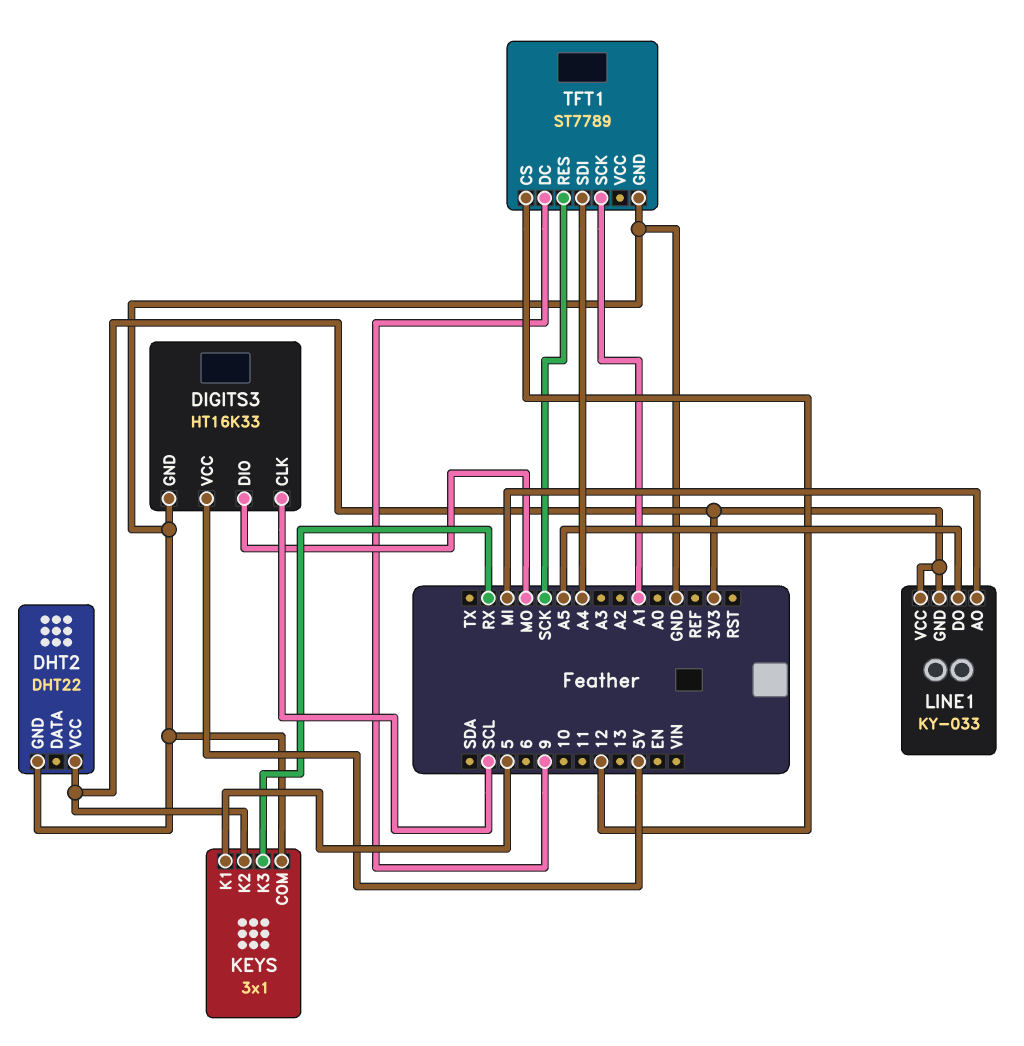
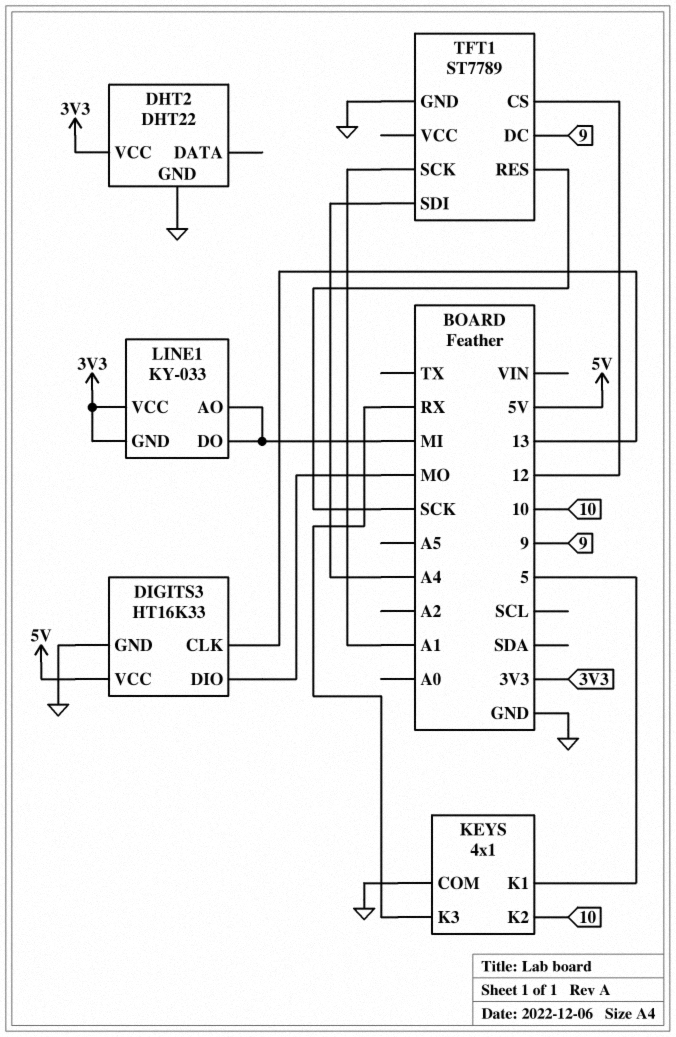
DIGITS3 pin CLK: SCL -> 13
KEYS: 3x1 -> 4x1
KEYS pin K2: 3V3 -> 10
LINE1 pin DO: A5 -> MI

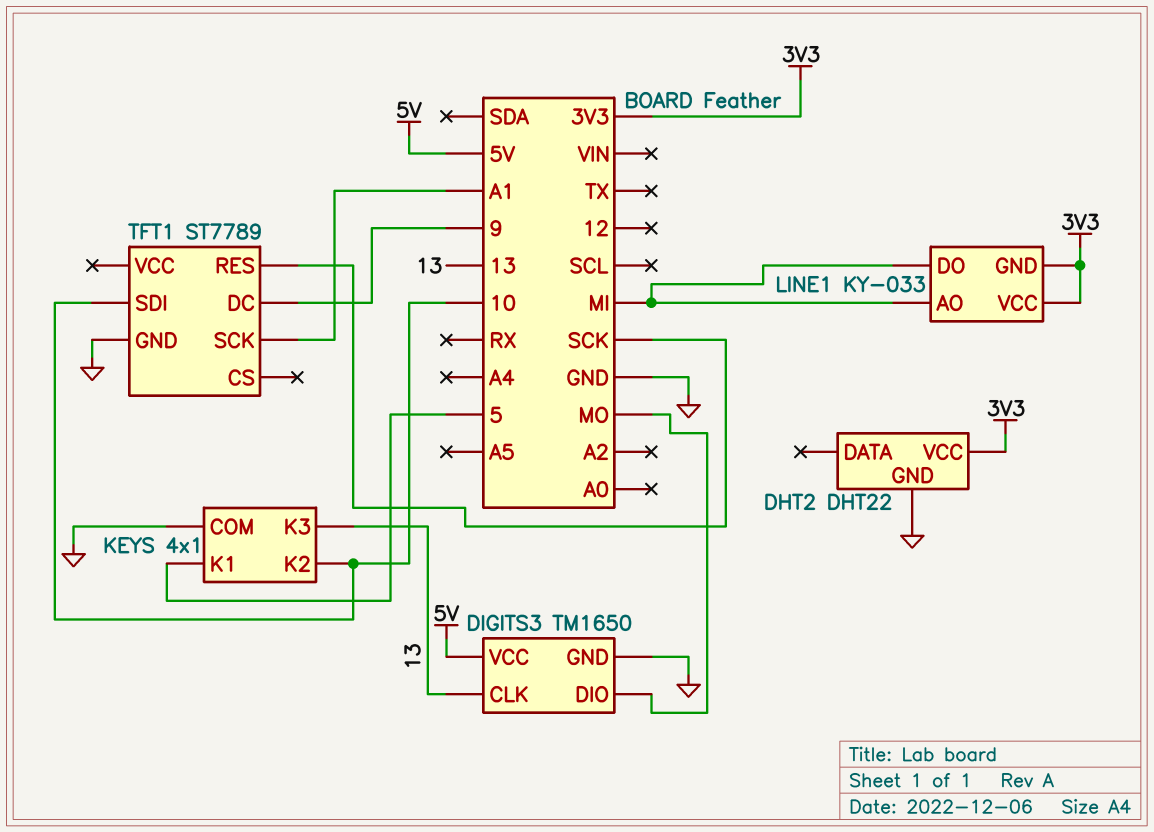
DIGITS3: HT16K33 -> TM1650
KEYS pin K3: RX -> 13
TFT1 pin CS: 12 -> none
TFT1 pin SDI: A4 -> 10

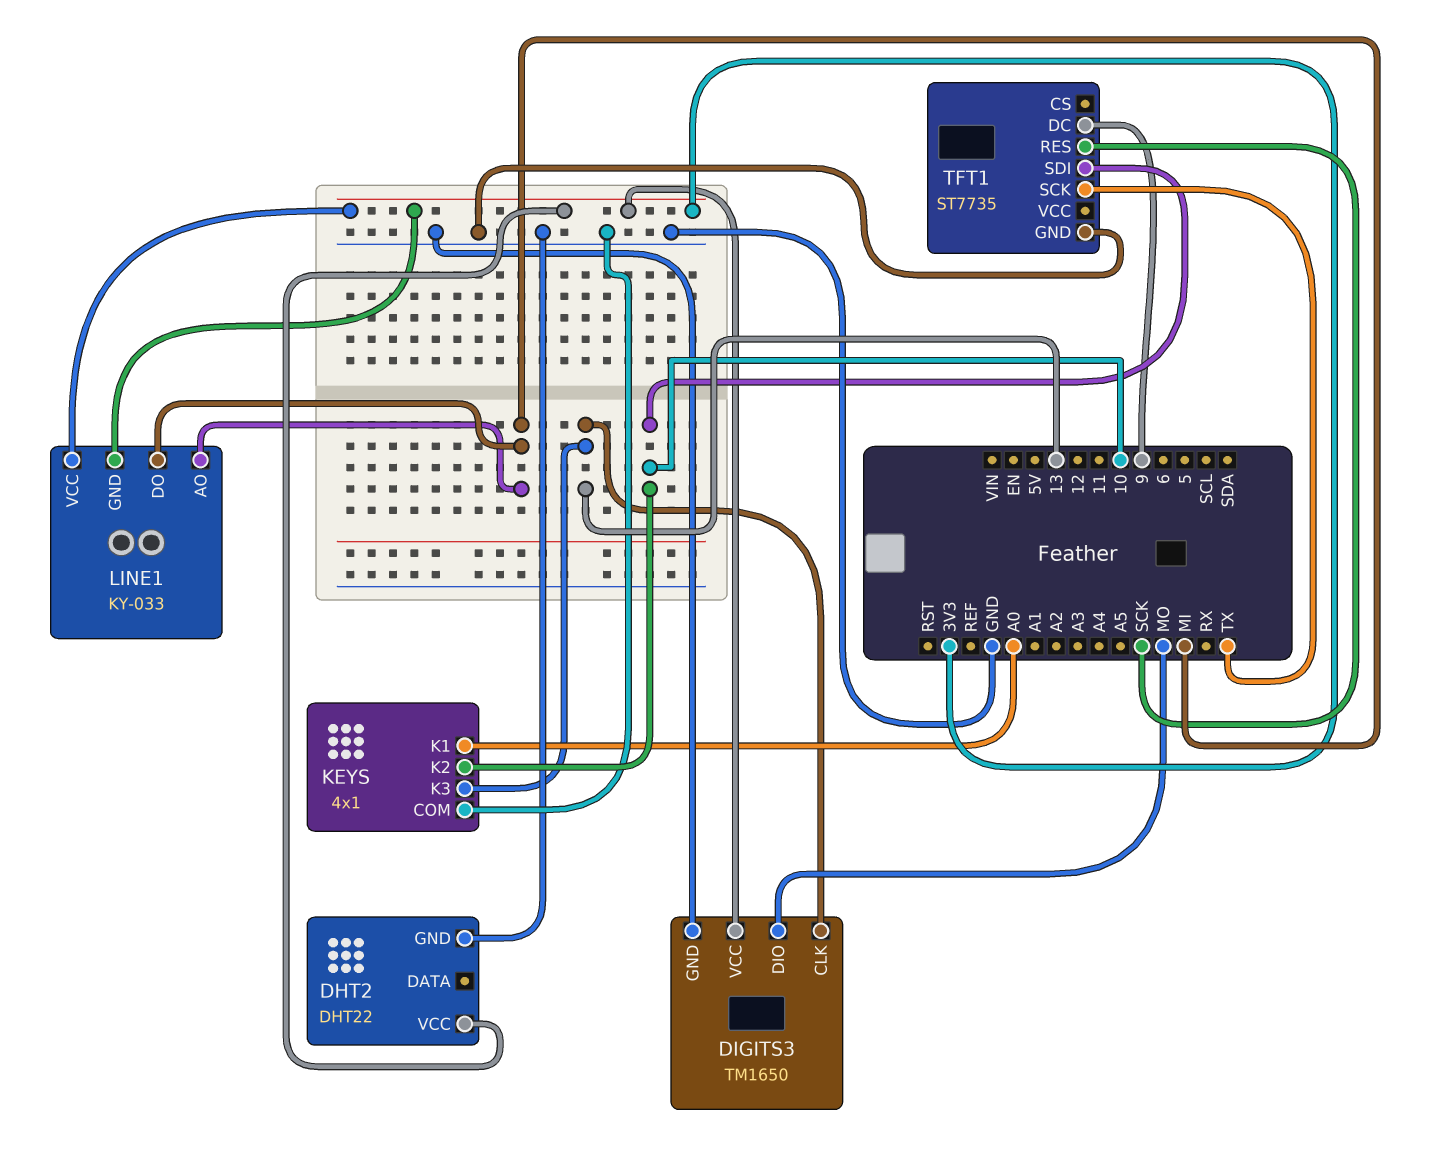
DIGITS3 pin VCC: 5V -> 3V3
KEYS pin K1: 5 -> A0
TFT1: ST7789 -> ST7735
TFT1 pin SCK: A1 -> TX

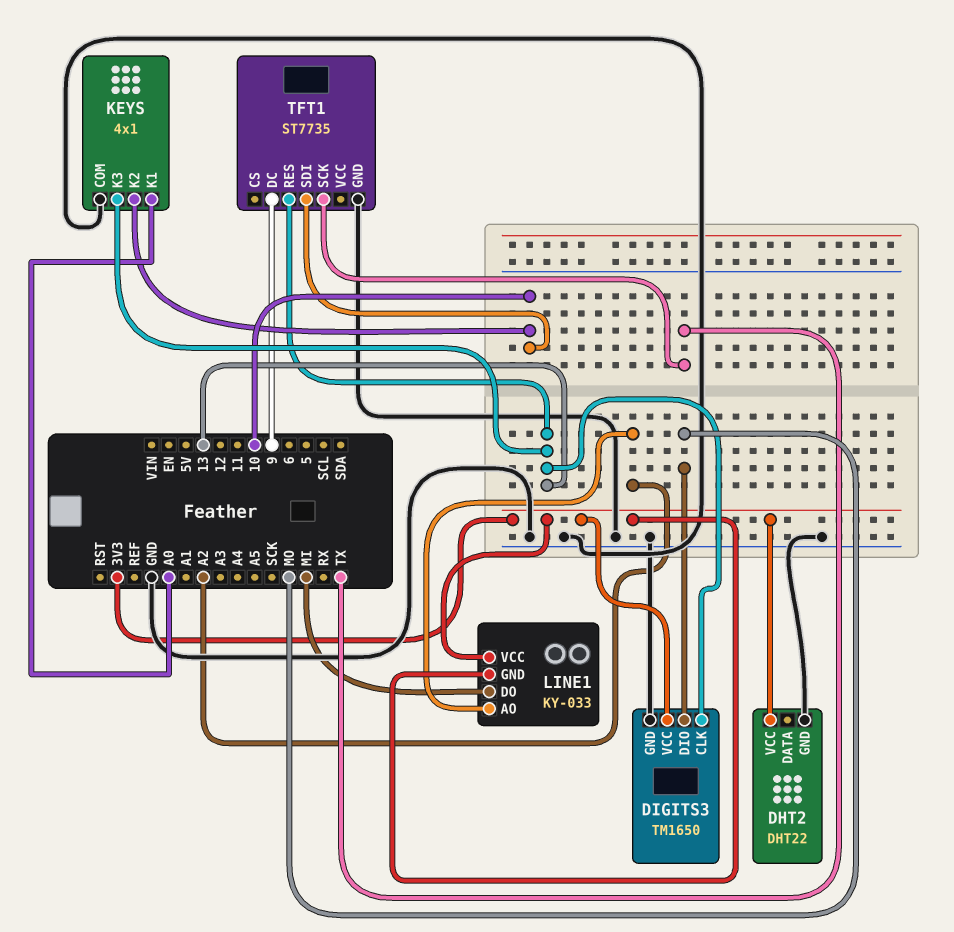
LINE1 pin AO: MI -> A2
TFT1 pin RES: SCK -> 13

